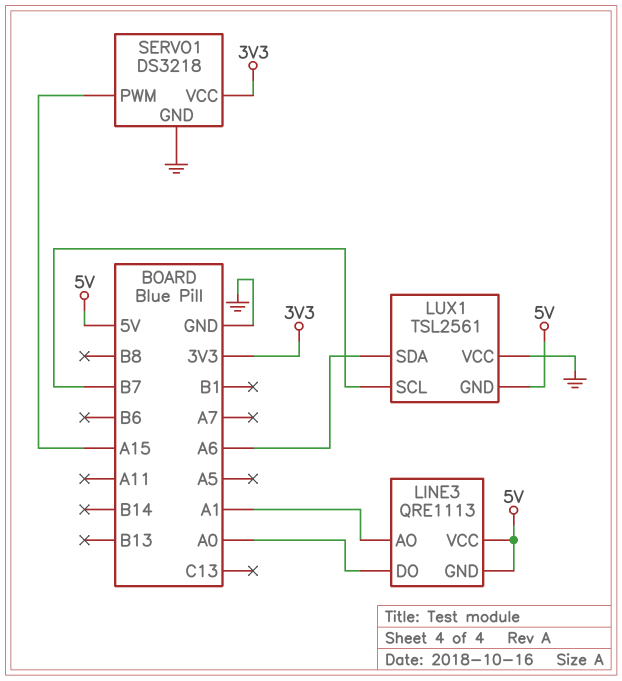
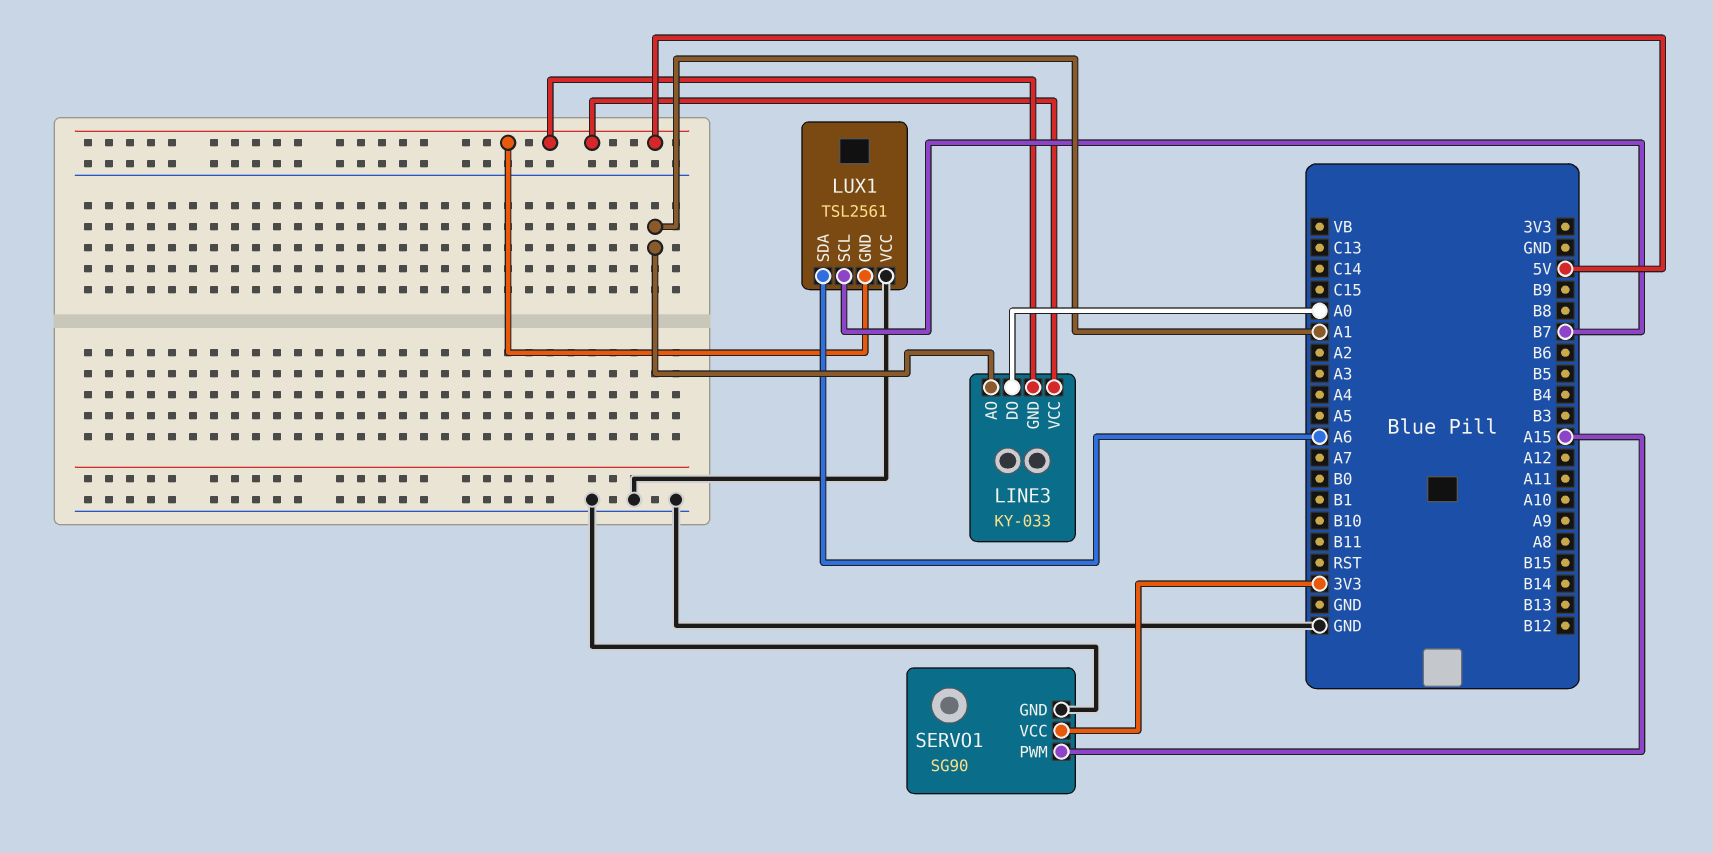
LINE3: QRE1113 -> KY-033
SERVO1: DS3218 -> SG90

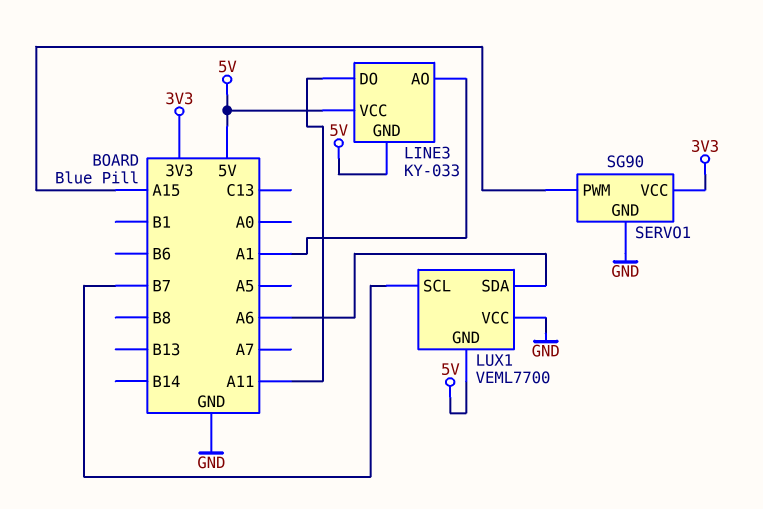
LINE3 pin DO: A0 -> A11
LUX1: TSL2561 -> VEML7700

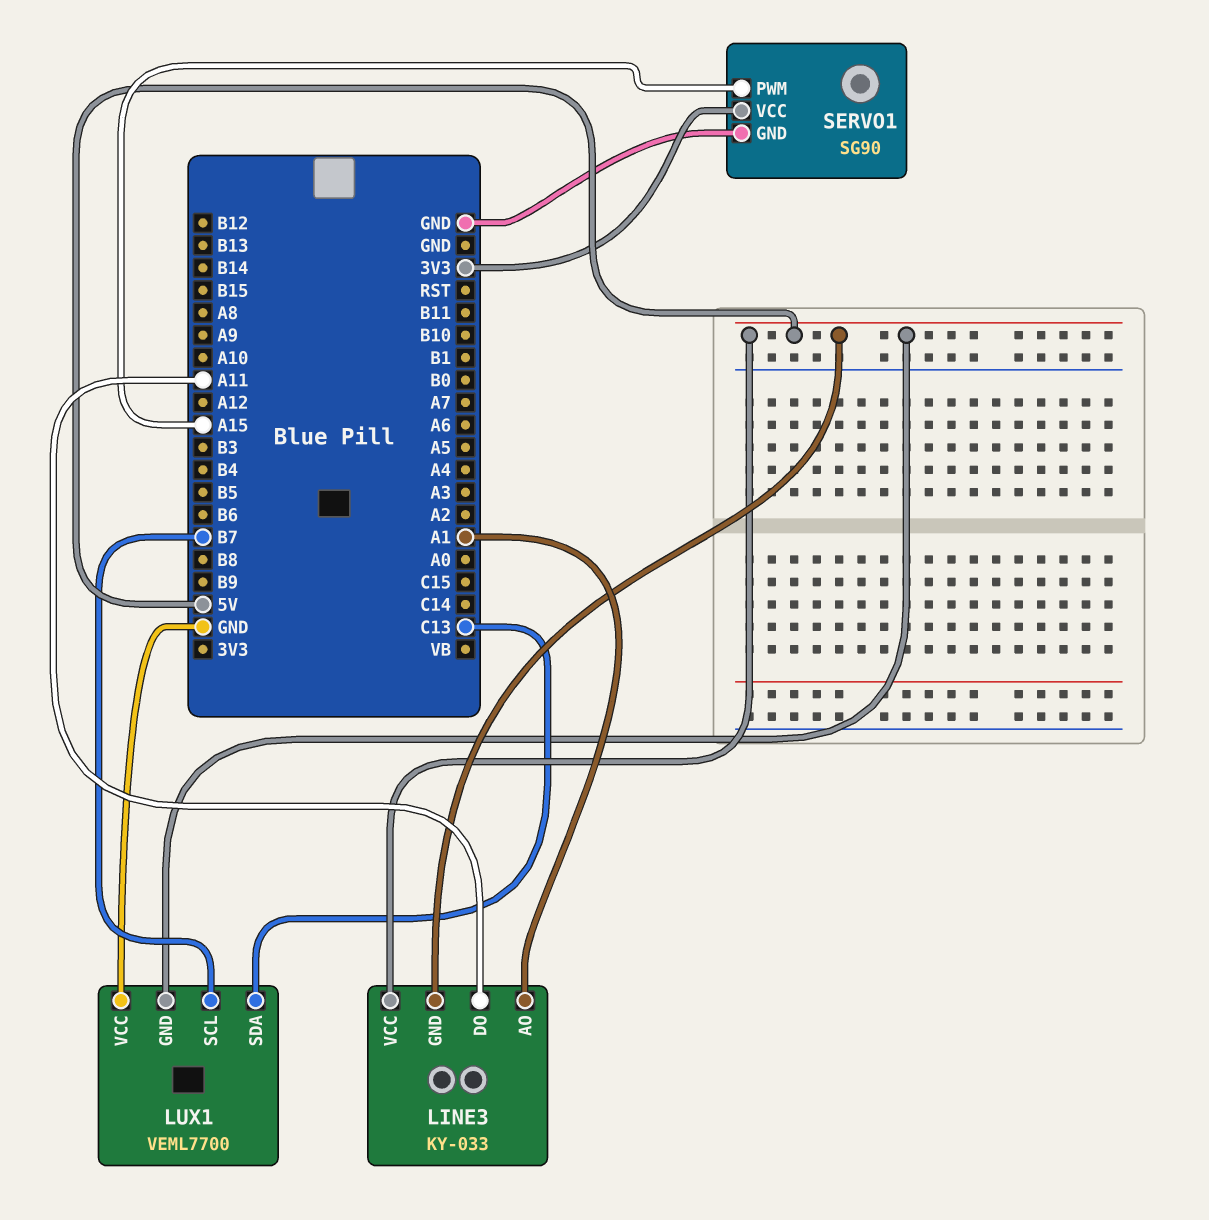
LUX1 pin SDA: A6 -> C13

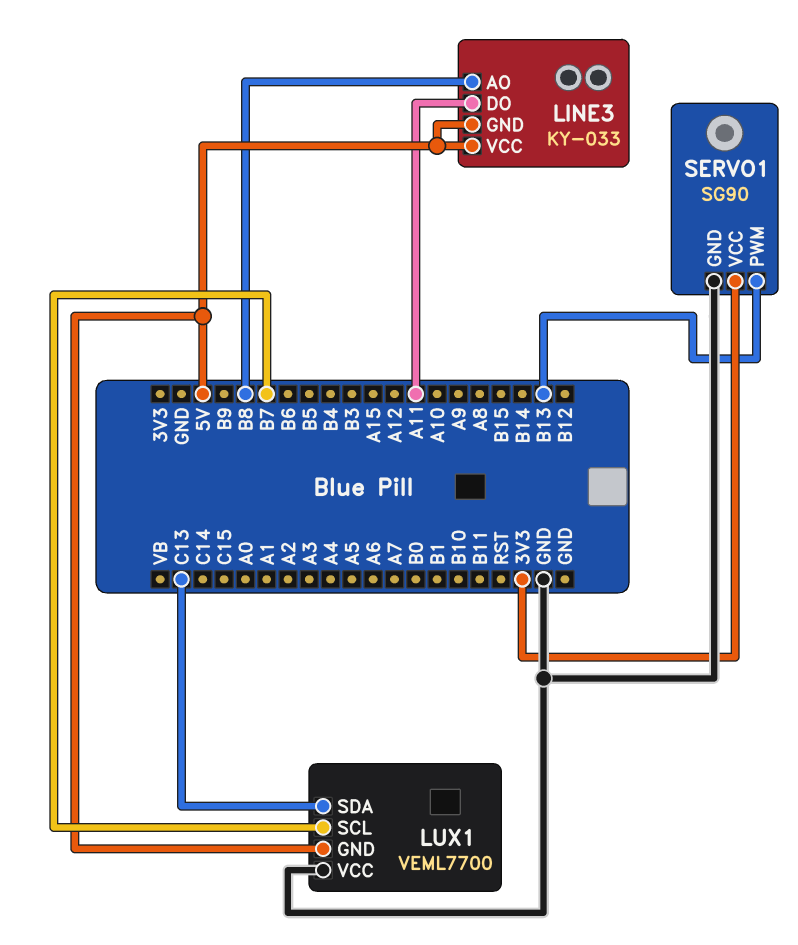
LINE3 pin AO: A1 -> B8
SERVO1 pin PWM: A15 -> B13

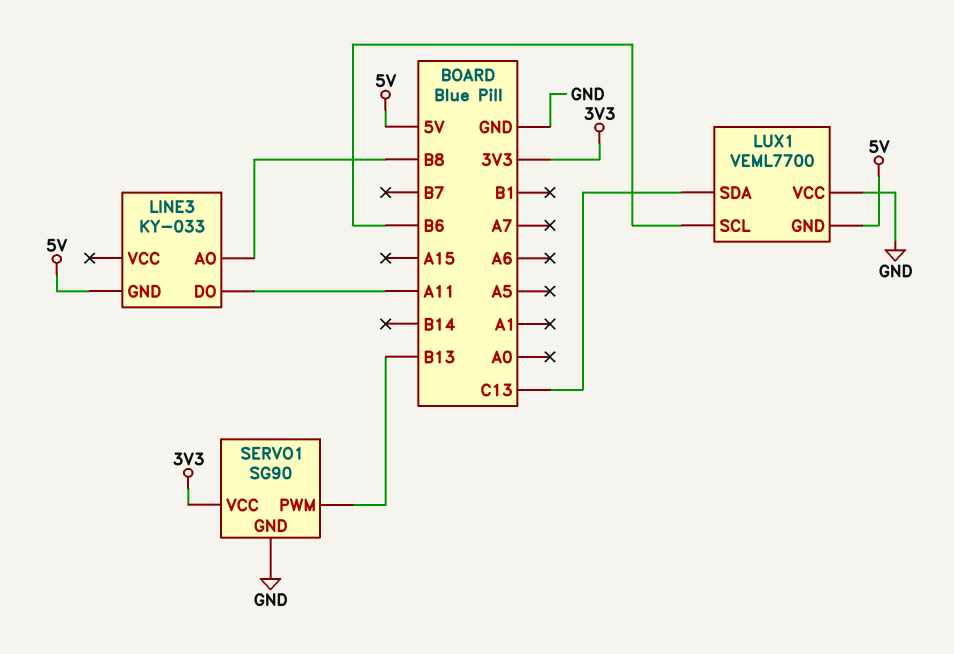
LINE3 pin VCC: 5V -> none
LUX1 pin SCL: B7 -> B6

